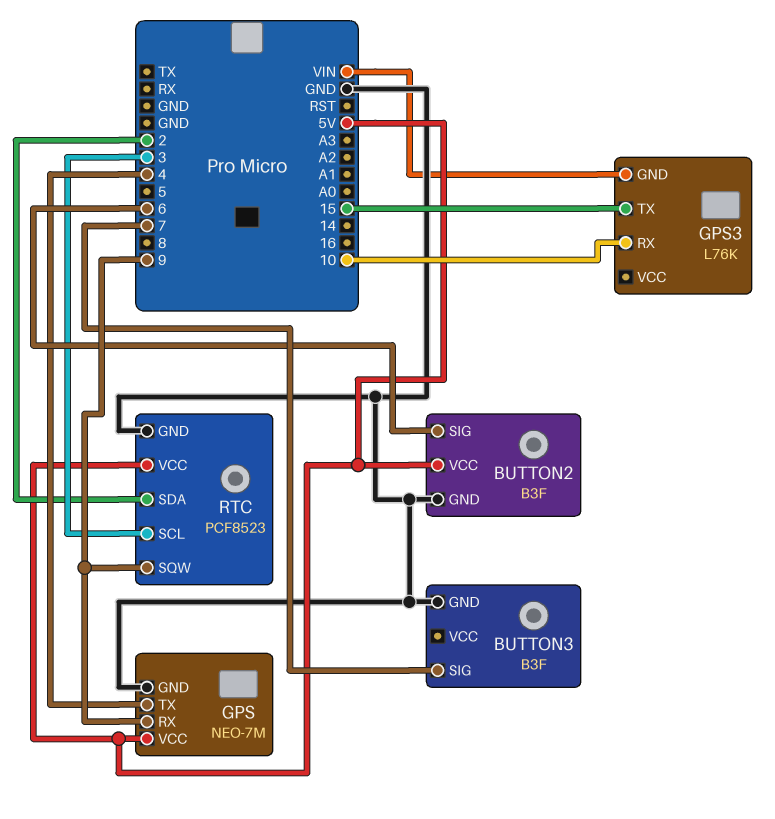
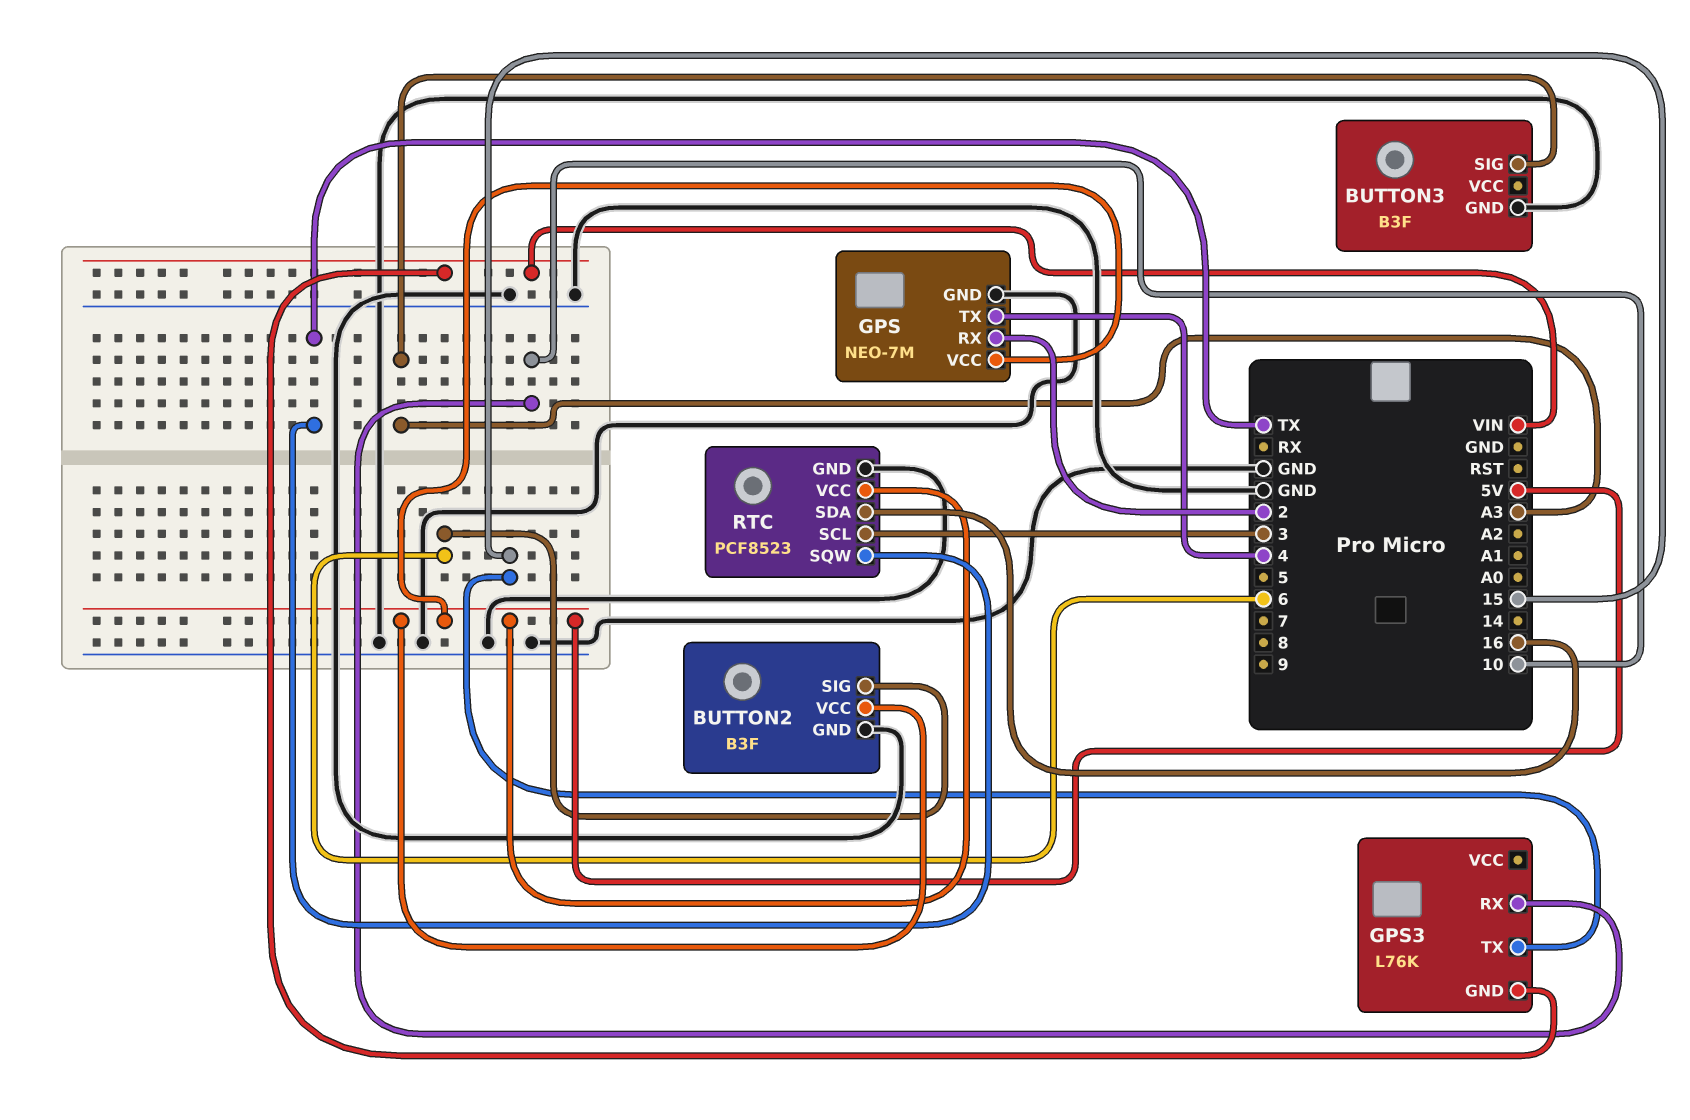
BUTTON3 pin SIG: 7 -> A3
GPS pin RX: 9 -> 2
RTC pin SDA: 2 -> 16
RTC pin SQW: 9 -> TX

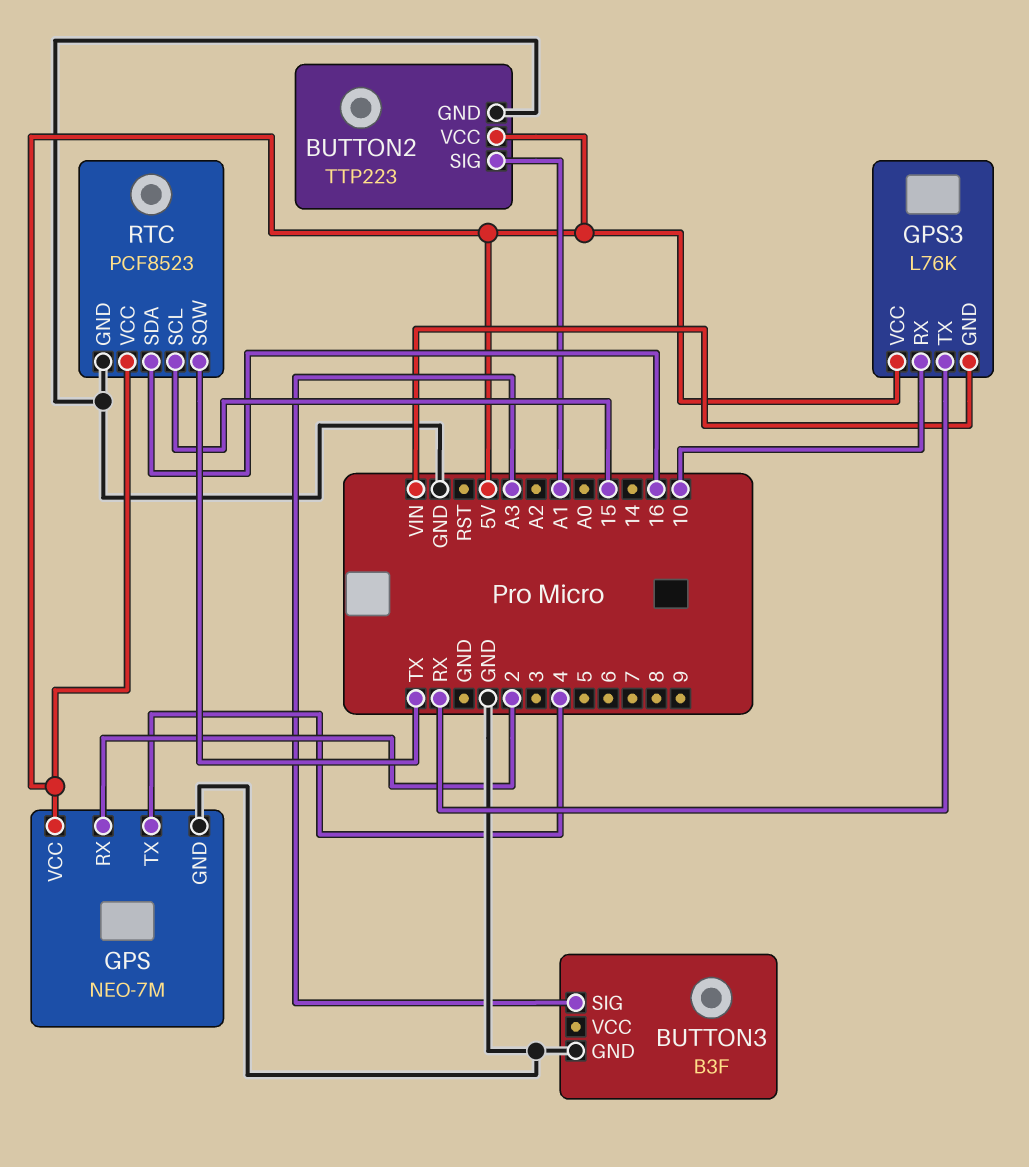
BUTTON2: B3F -> TTP223
BUTTON2 pin SIG: 6 -> A1
GPS3 pin TX: 15 -> RX
GPS3 pin VCC: none -> 5V
RTC pin SCL: 3 -> 15

